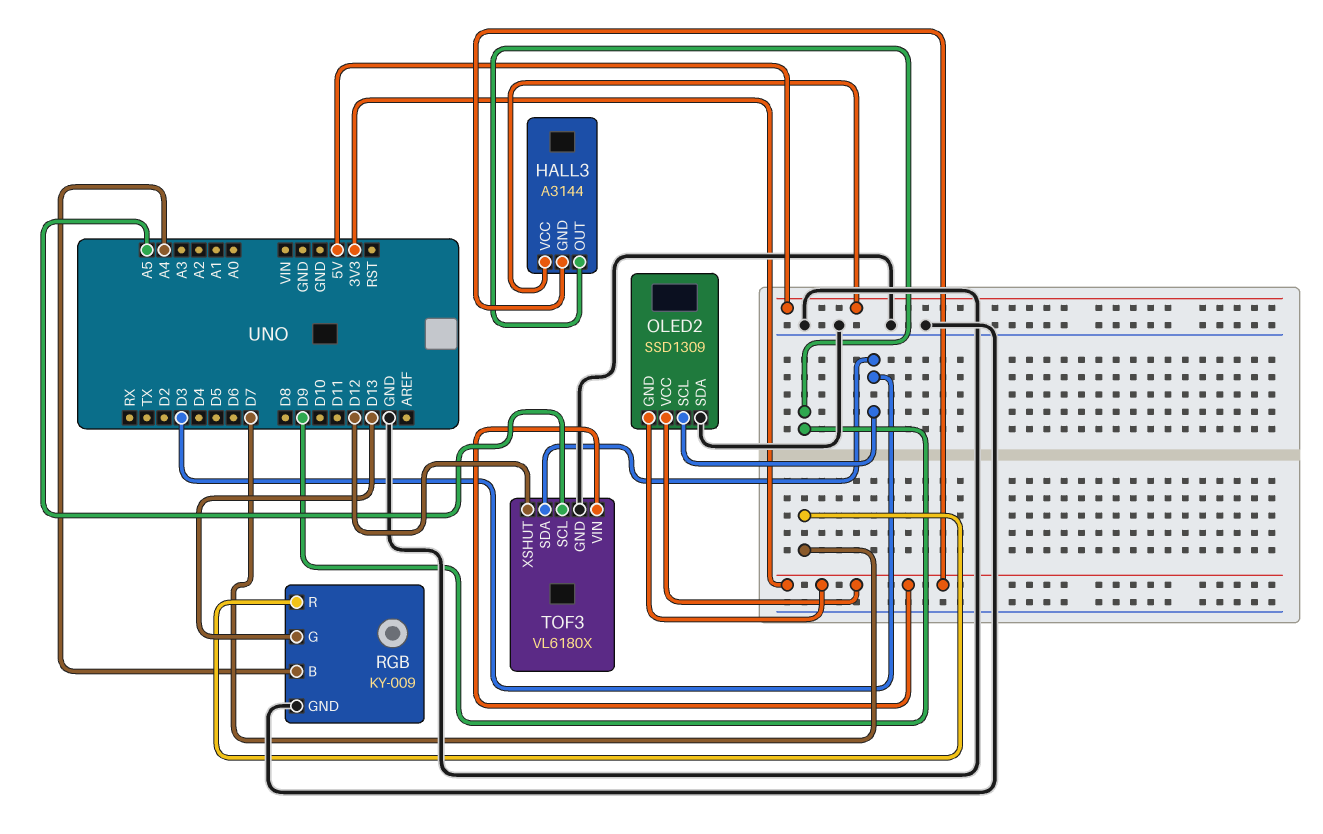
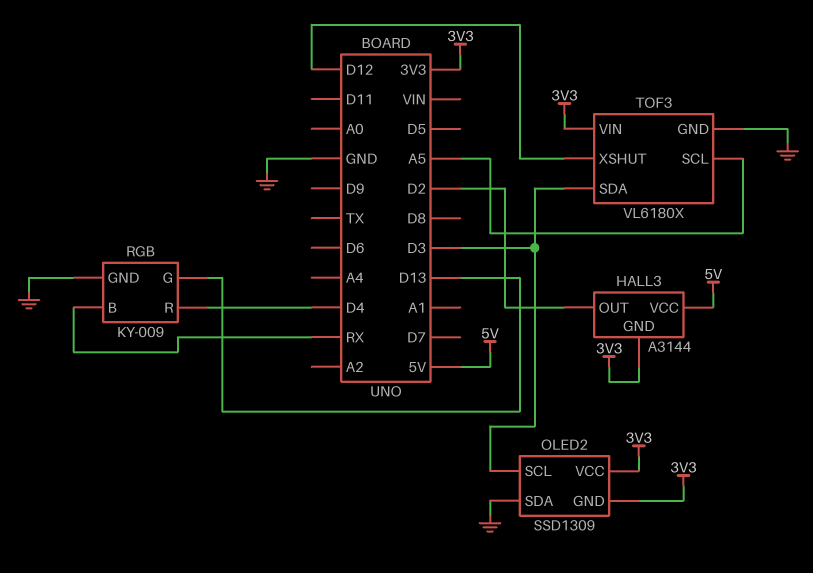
HALL3 pin OUT: D9 -> D2
RGB pin B: A4 -> RX
RGB pin R: D7 -> D4

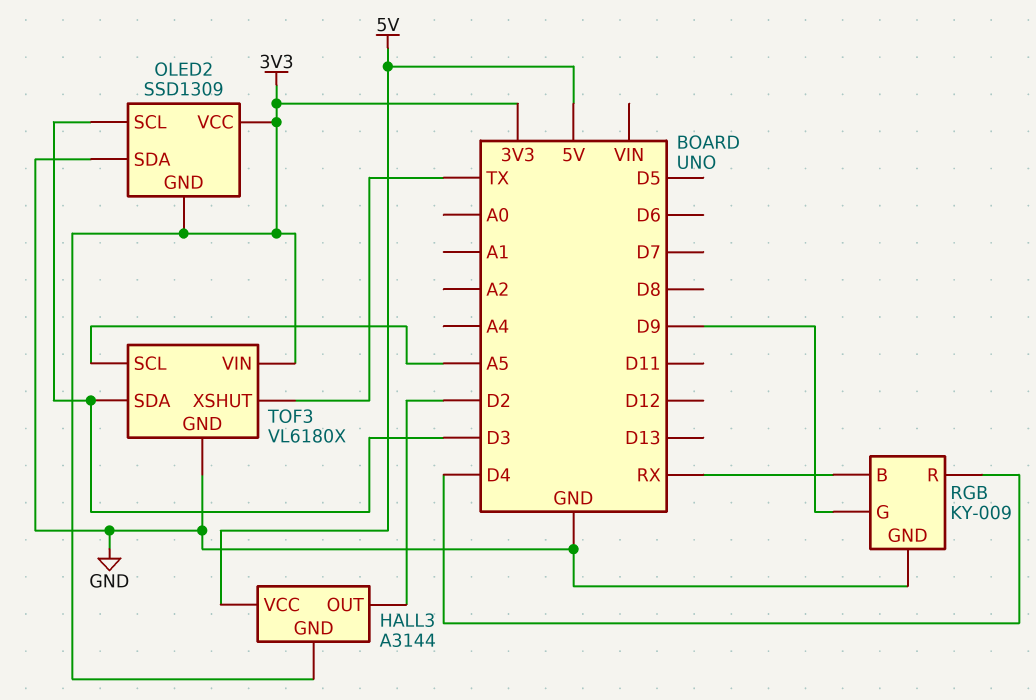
RGB pin G: D13 -> D9
TOF3 pin XSHUT: D12 -> TX

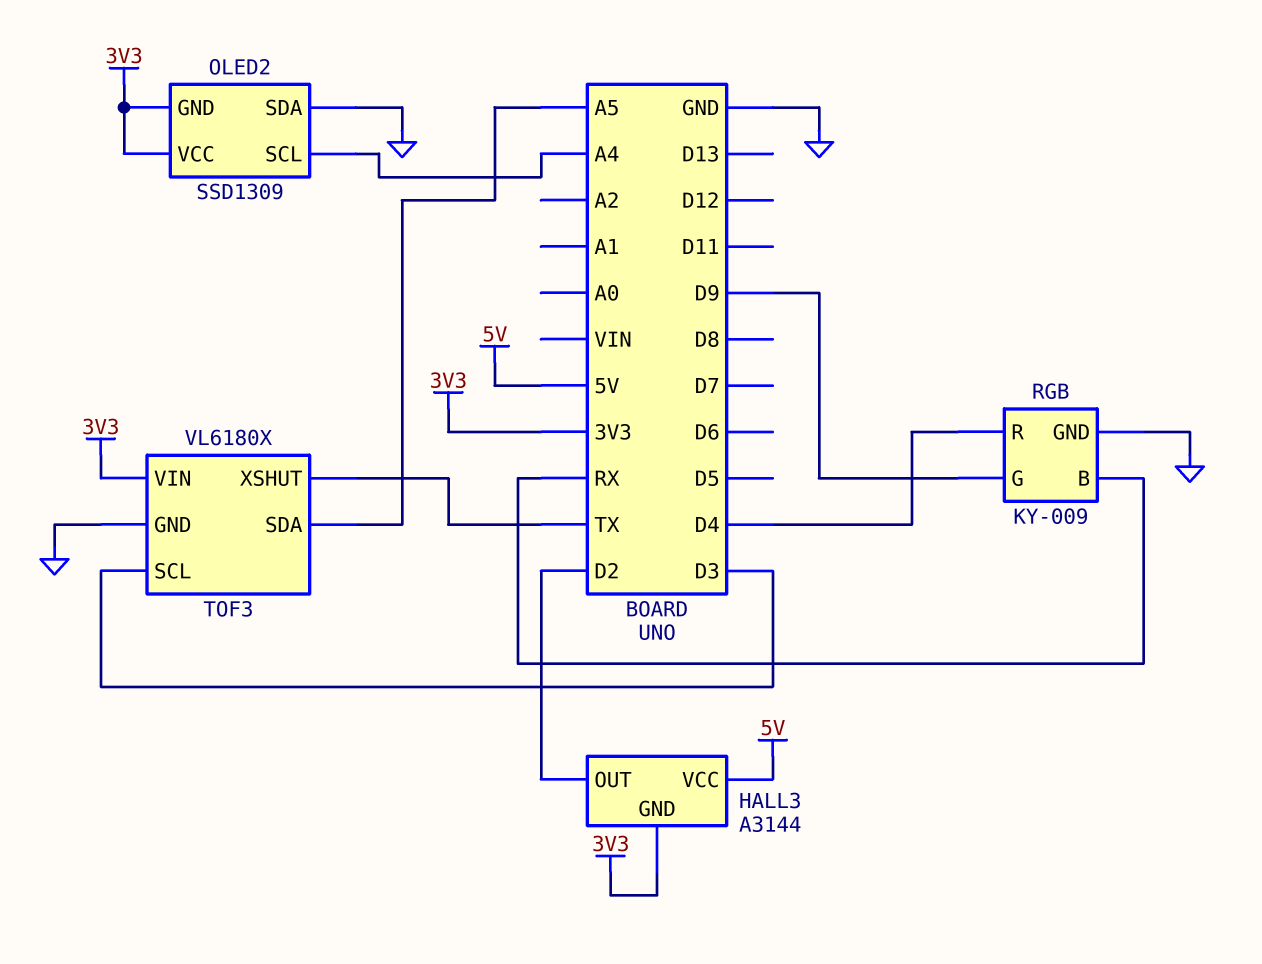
OLED2 pin SCL: D3 -> A4
TOF3 pin SCL: A5 -> D3
TOF3 pin SDA: D3 -> A5

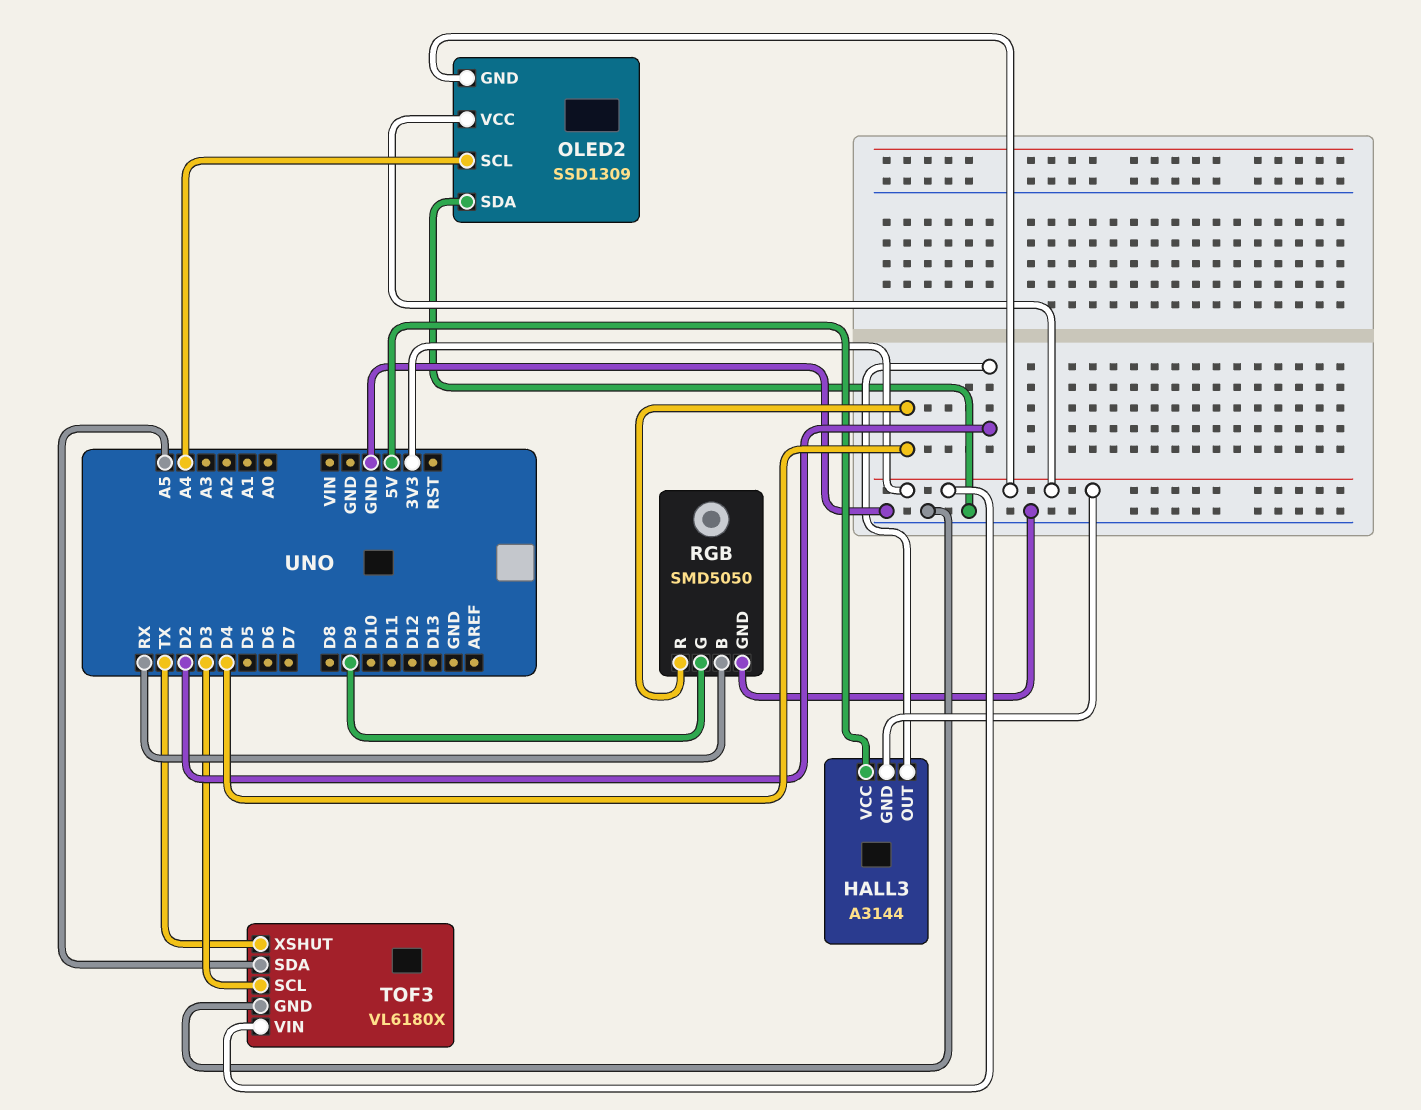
RGB: KY-009 -> SMD5050

